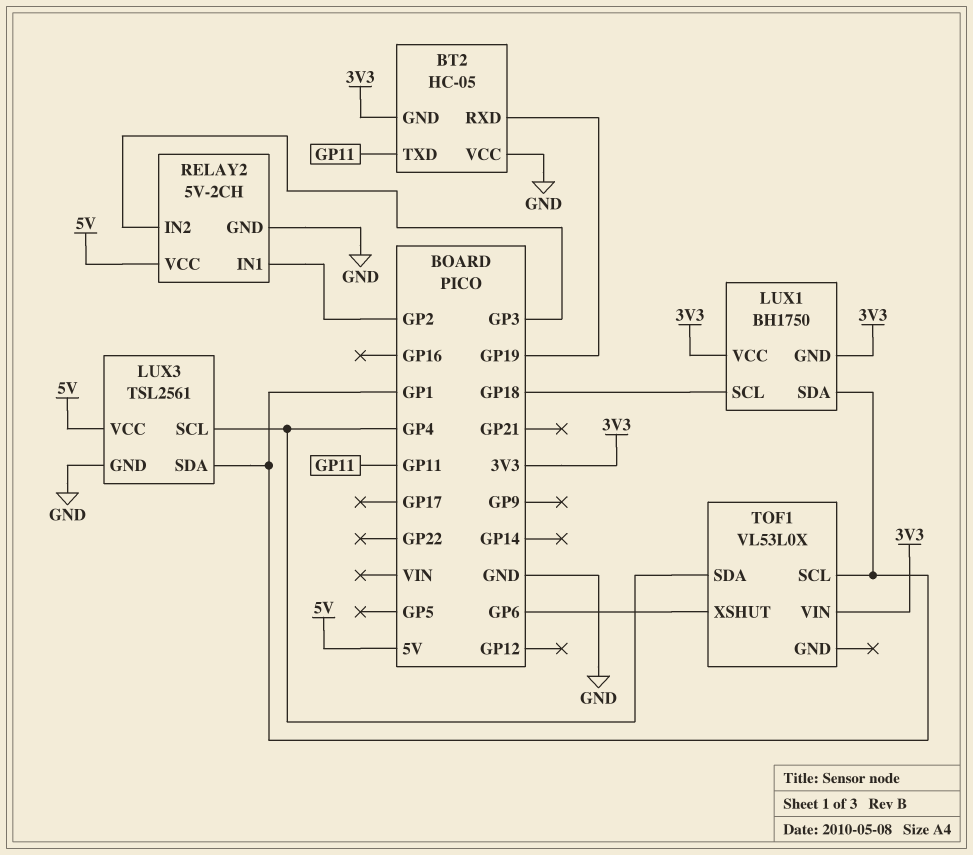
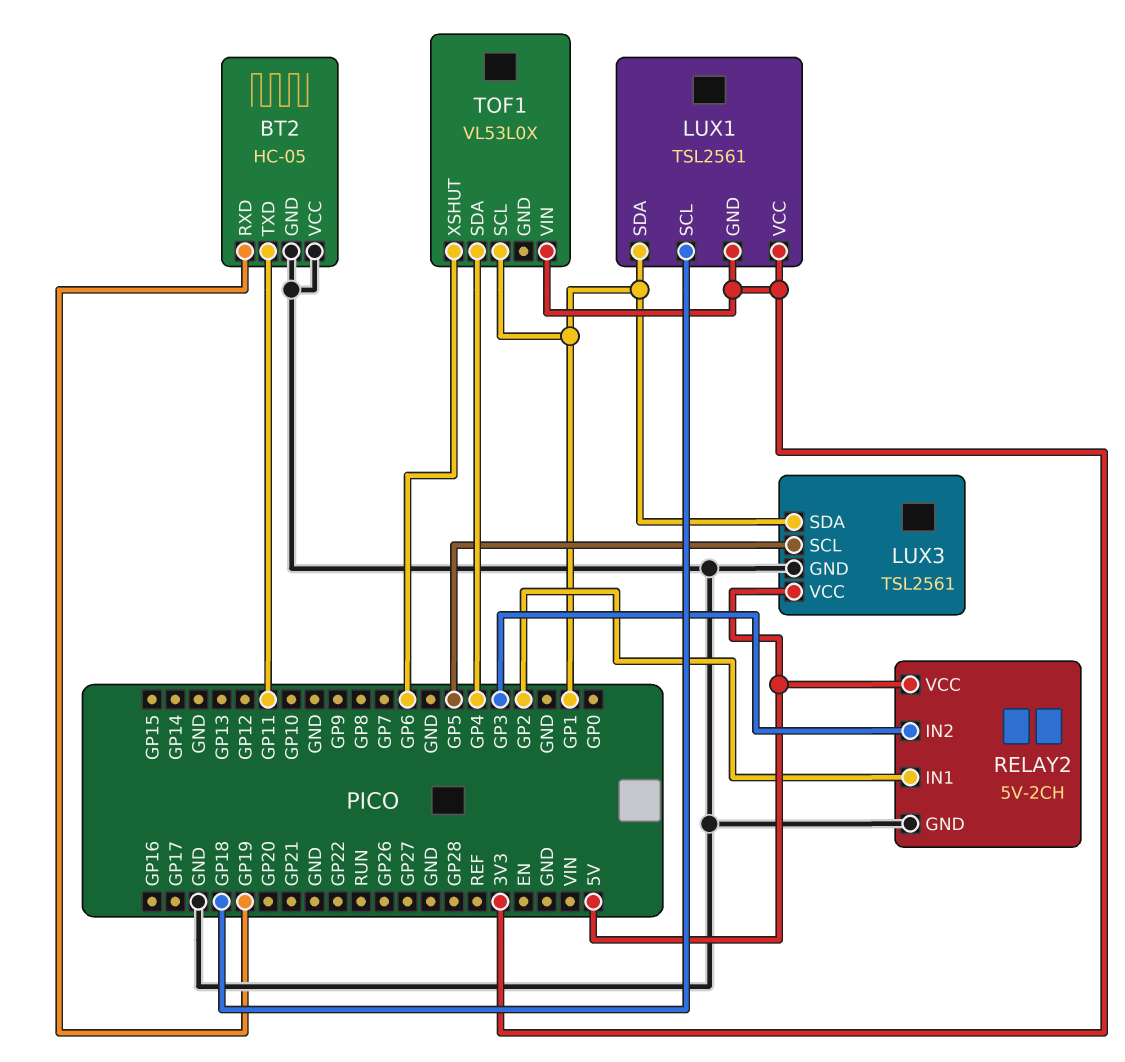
BT2 pin GND: 3V3 -> GND
LUX1: BH1750 -> TSL2561
LUX3 pin SCL: GP4 -> GP5

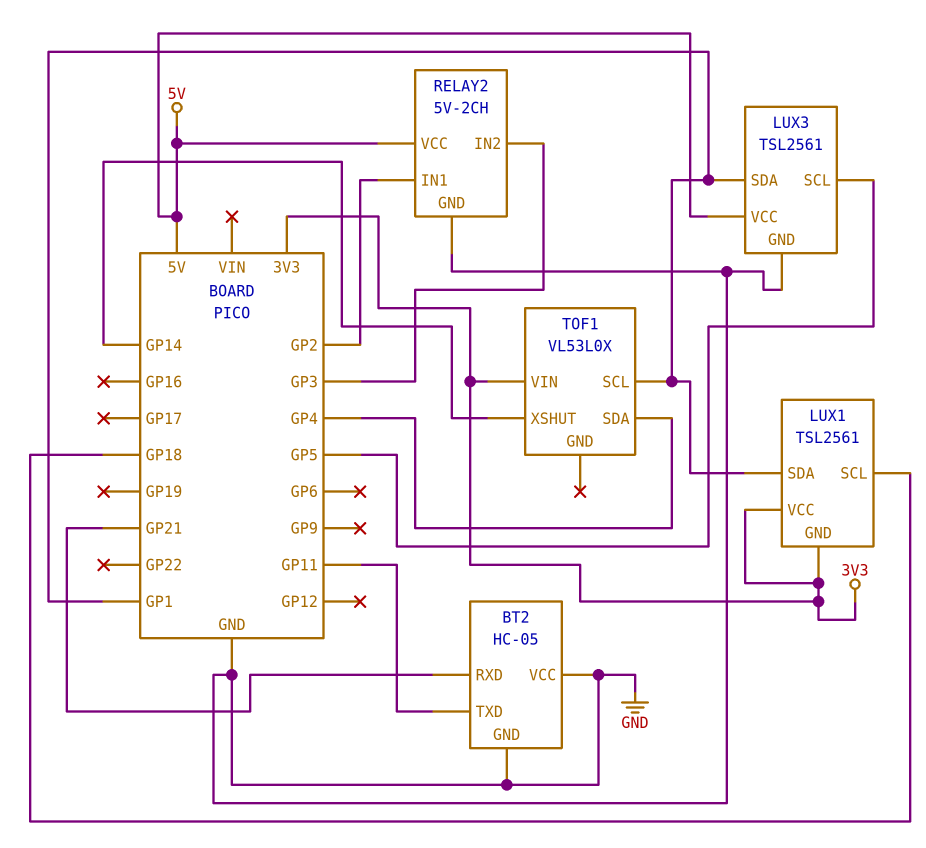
BT2 pin RXD: GP19 -> GP21
TOF1 pin XSHUT: GP6 -> GP14

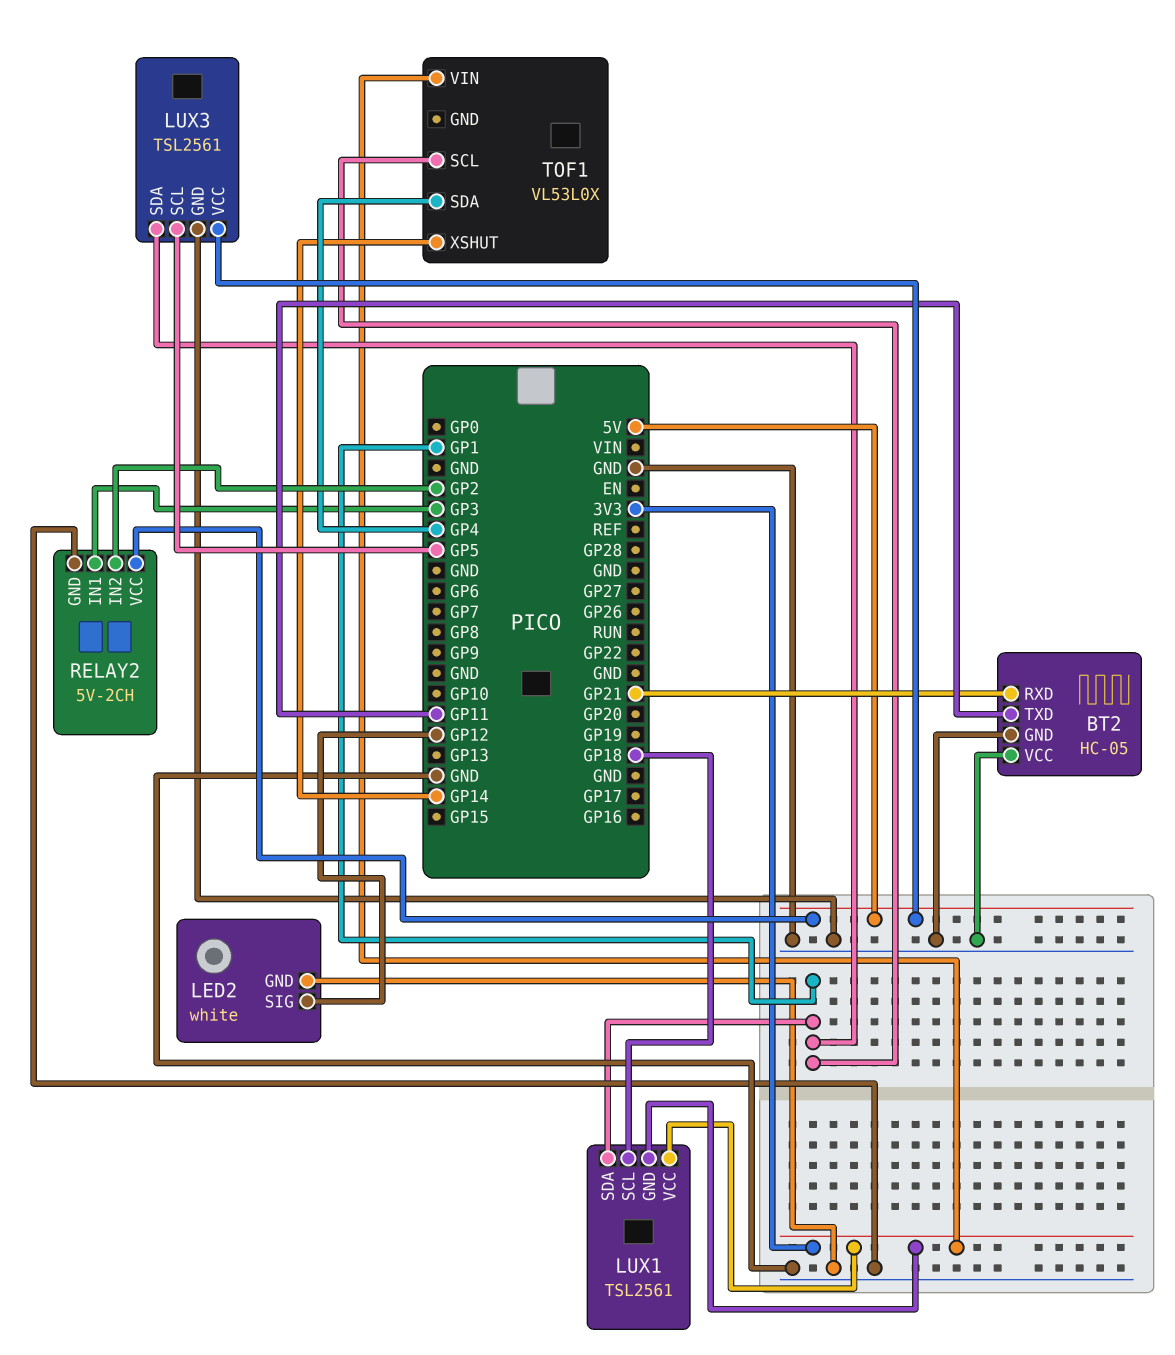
LED2: none -> white
LED2 pin GND: none -> GND
LED2 pin SIG: none -> GP12
RELAY2 pin IN1: GP2 -> GP3
RELAY2 pin IN2: GP3 -> GP2

